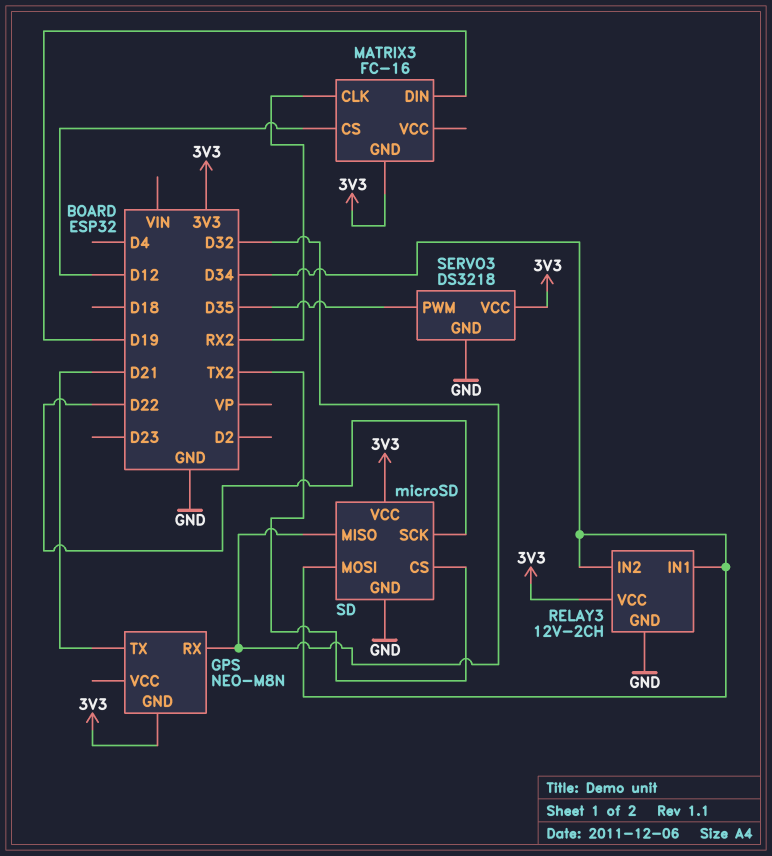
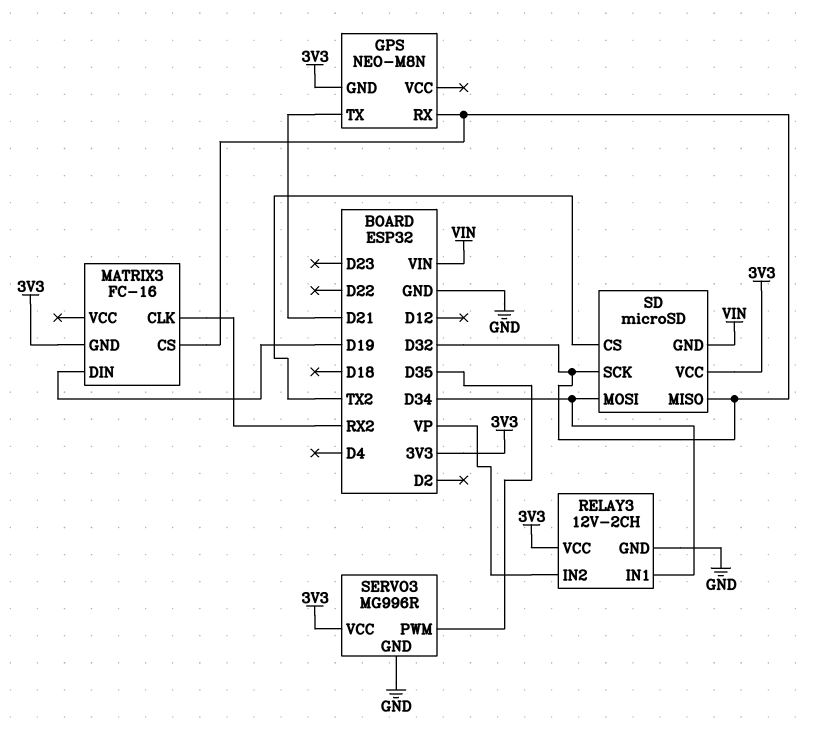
MATRIX3 pin CS: D12 -> D32
RELAY3 pin IN2: D34 -> VP
SD pin GND: GND -> VIN
SD pin SCK: D22 -> D32
SERVO3: DS3218 -> MG996R

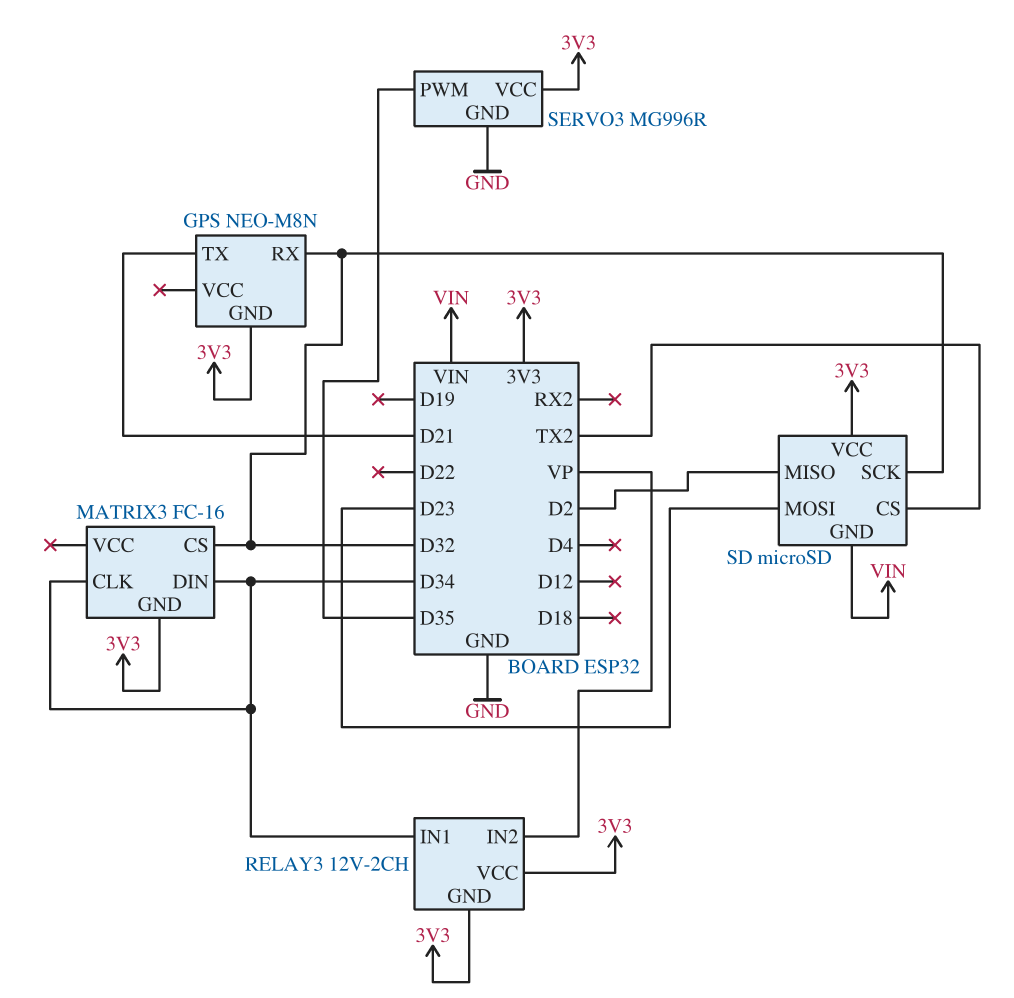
MATRIX3 pin CLK: RX2 -> D34
MATRIX3 pin DIN: D19 -> D34
RELAY3 pin GND: GND -> 3V3
SD pin MISO: D32 -> D2
SD pin MOSI: D34 -> D23

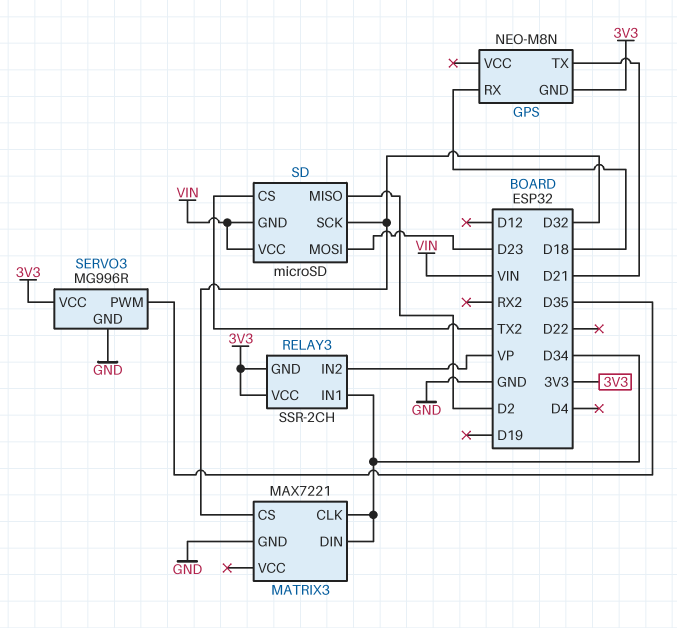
GPS pin RX: D32 -> D18
MATRIX3: FC-16 -> MAX7221
MATRIX3 pin GND: 3V3 -> GND
RELAY3: 12V-2CH -> SSR-2CH
SD pin VCC: 3V3 -> VIN

